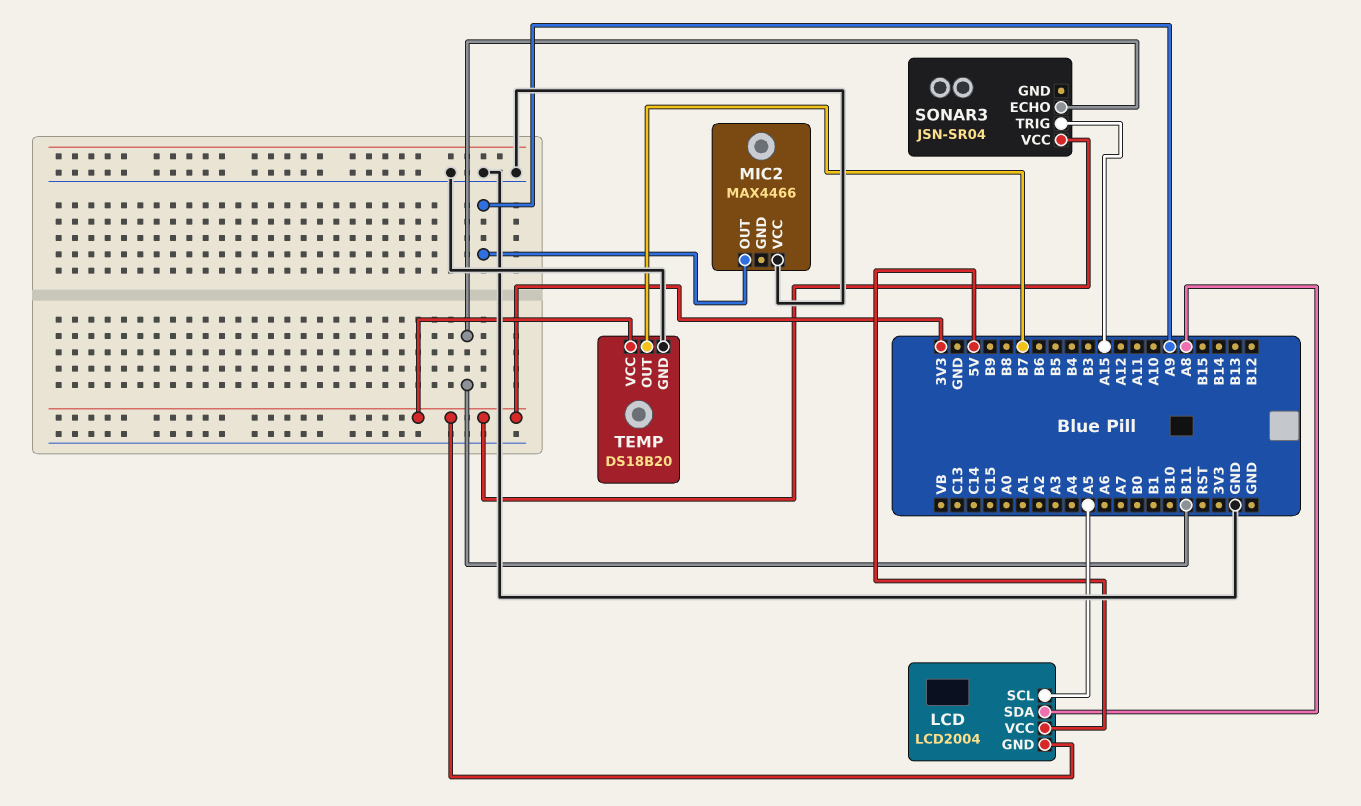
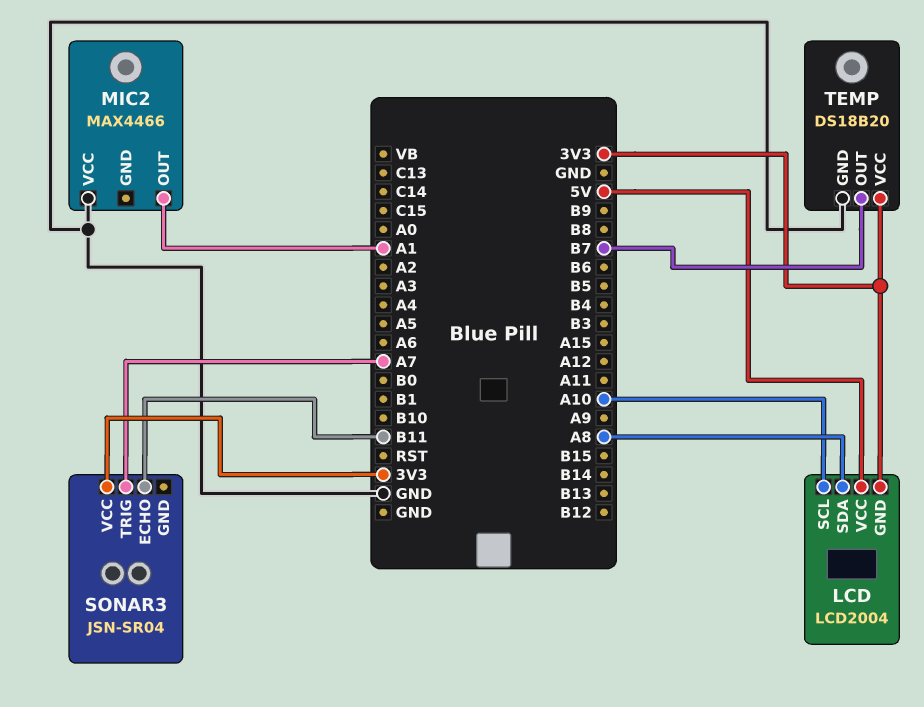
LCD pin SCL: A5 -> A10
MIC2 pin OUT: A9 -> A1
SONAR3 pin TRIG: A15 -> A7

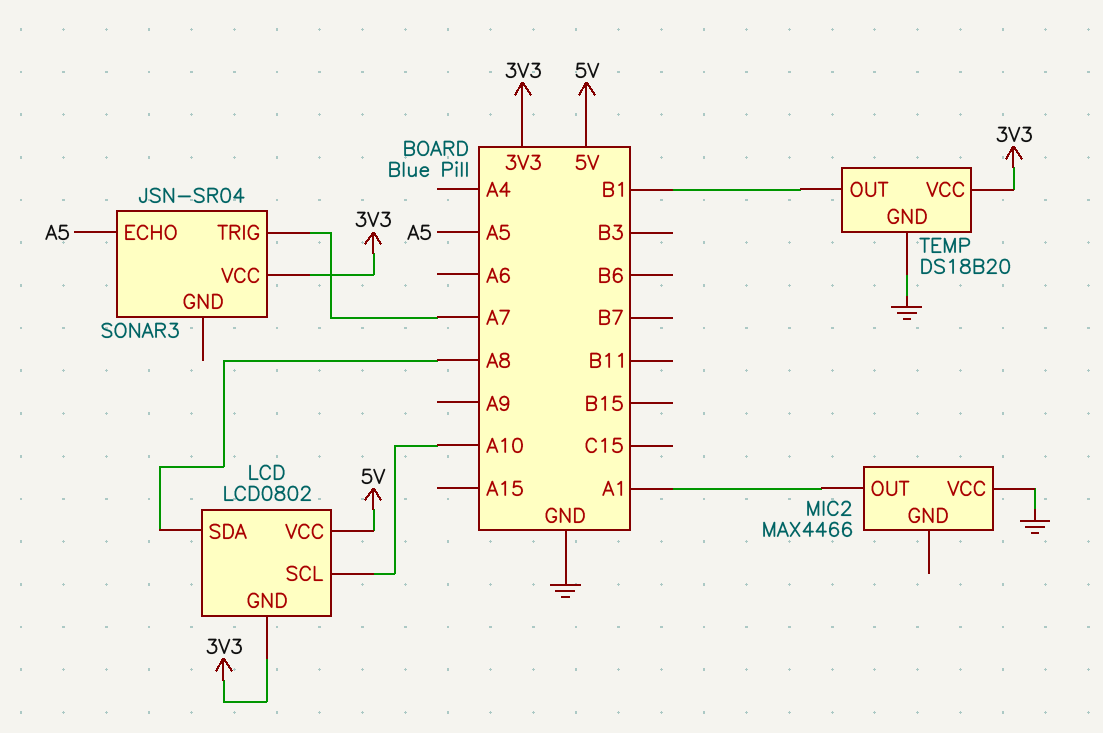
LCD: LCD2004 -> LCD0802
SONAR3 pin ECHO: B11 -> A5
TEMP pin OUT: B7 -> B1

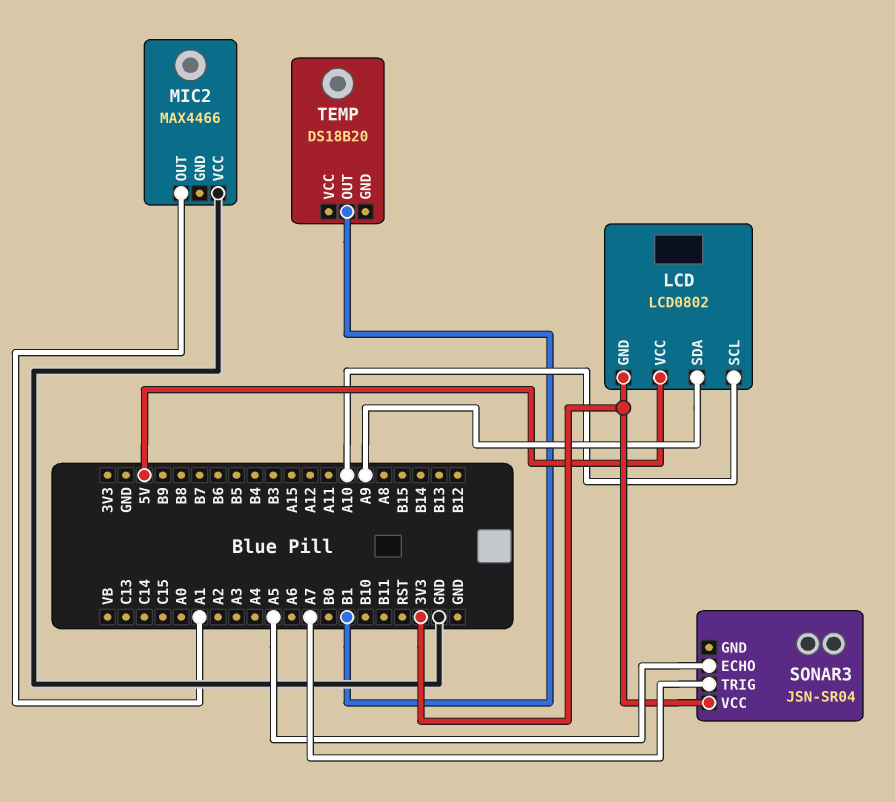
LCD pin SDA: A8 -> A9
TEMP pin GND: GND -> none
TEMP pin VCC: 3V3 -> none

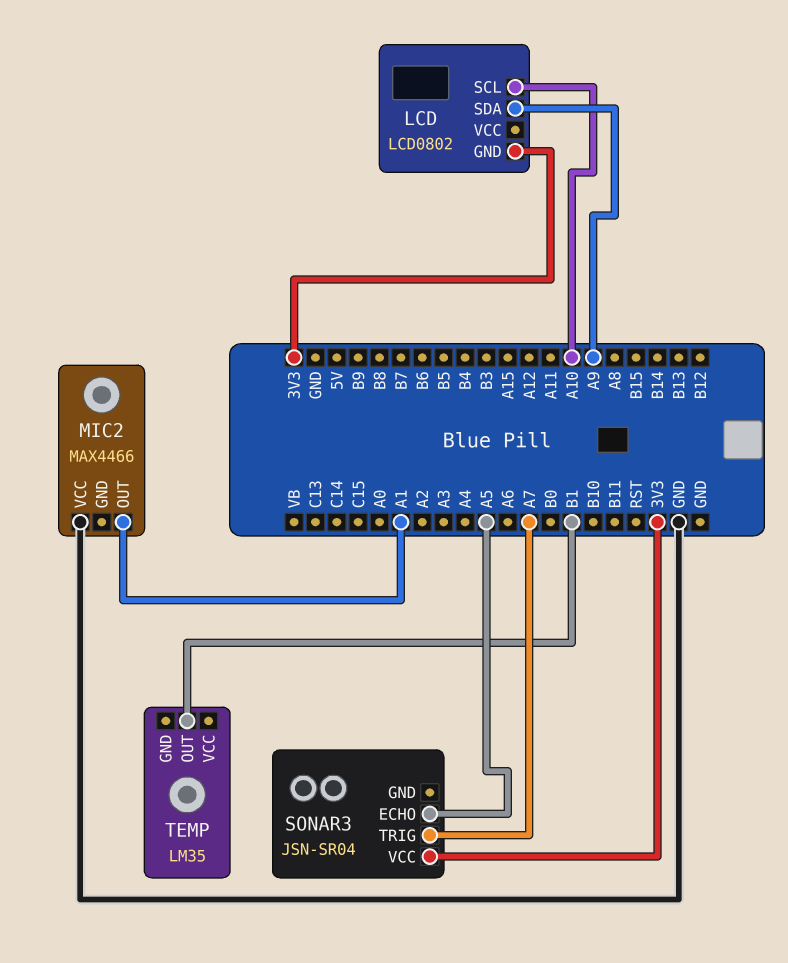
LCD pin VCC: 5V -> none
TEMP: DS18B20 -> LM35

